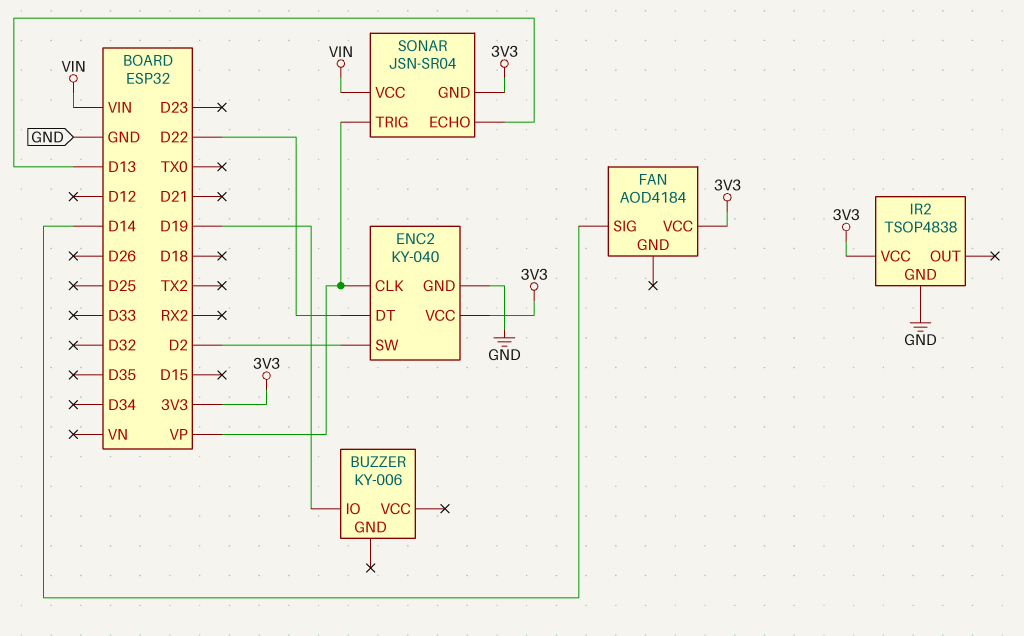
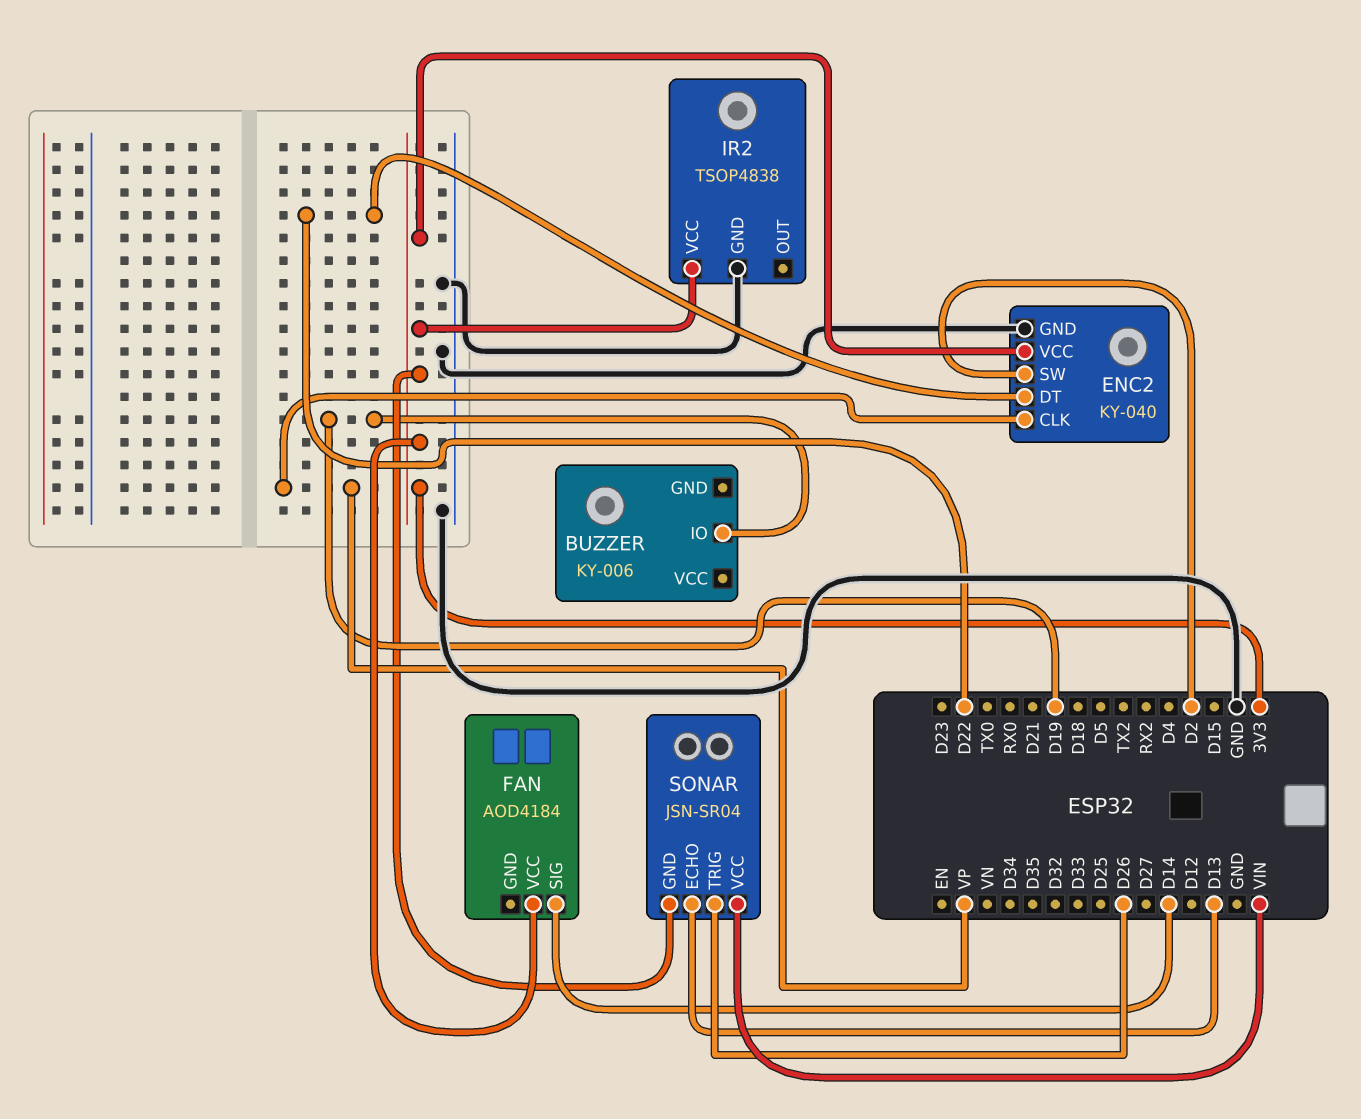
SONAR pin TRIG: VP -> D26

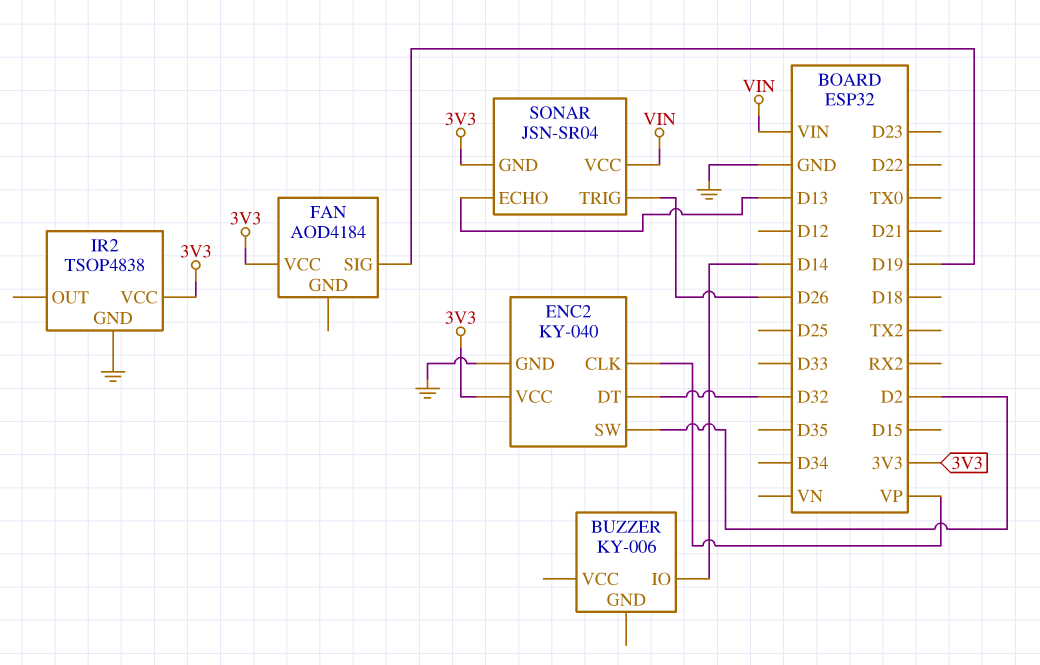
BUZZER pin IO: D19 -> D14
ENC2 pin DT: D22 -> D32
FAN pin SIG: D14 -> D19

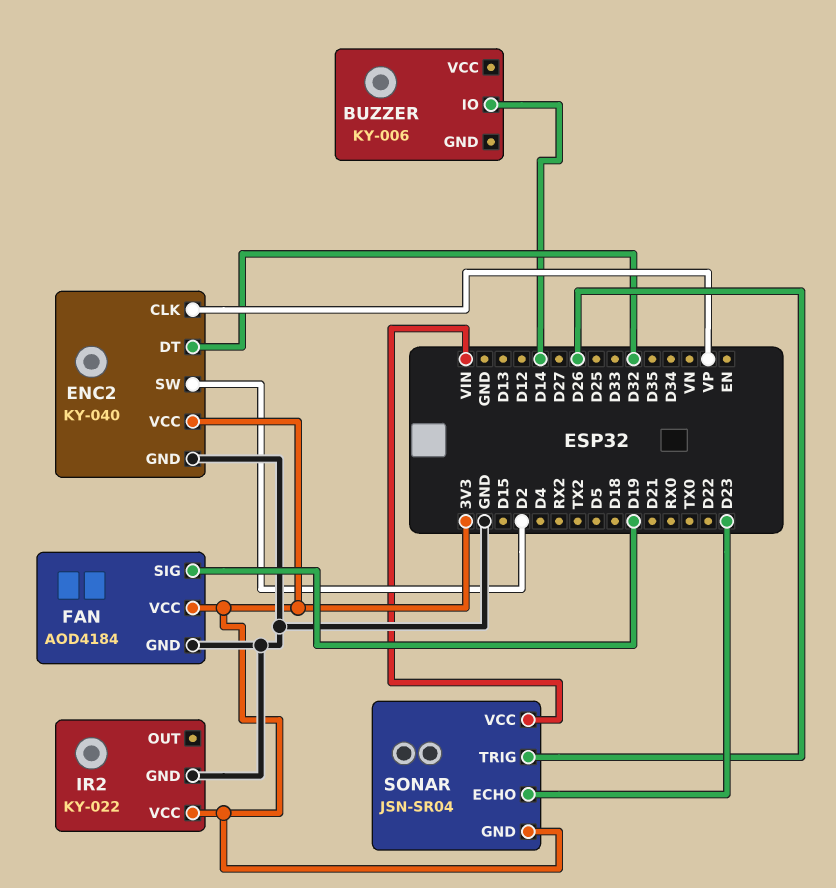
FAN pin GND: none -> GND
IR2: TSOP4838 -> KY-022
SONAR pin ECHO: D13 -> D23

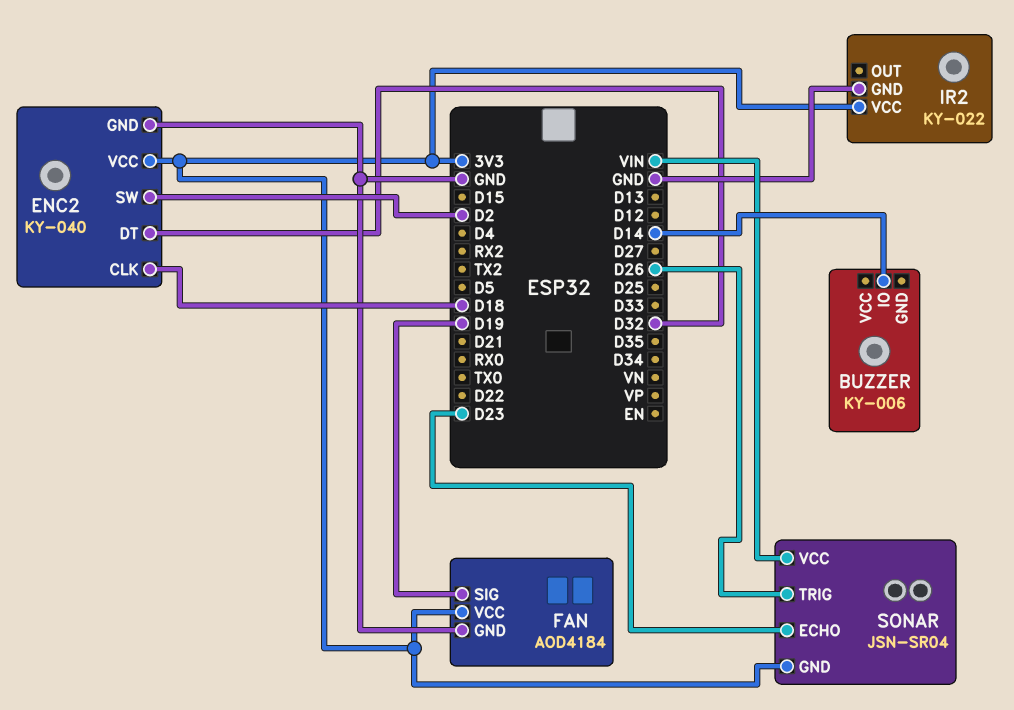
ENC2 pin CLK: VP -> D18

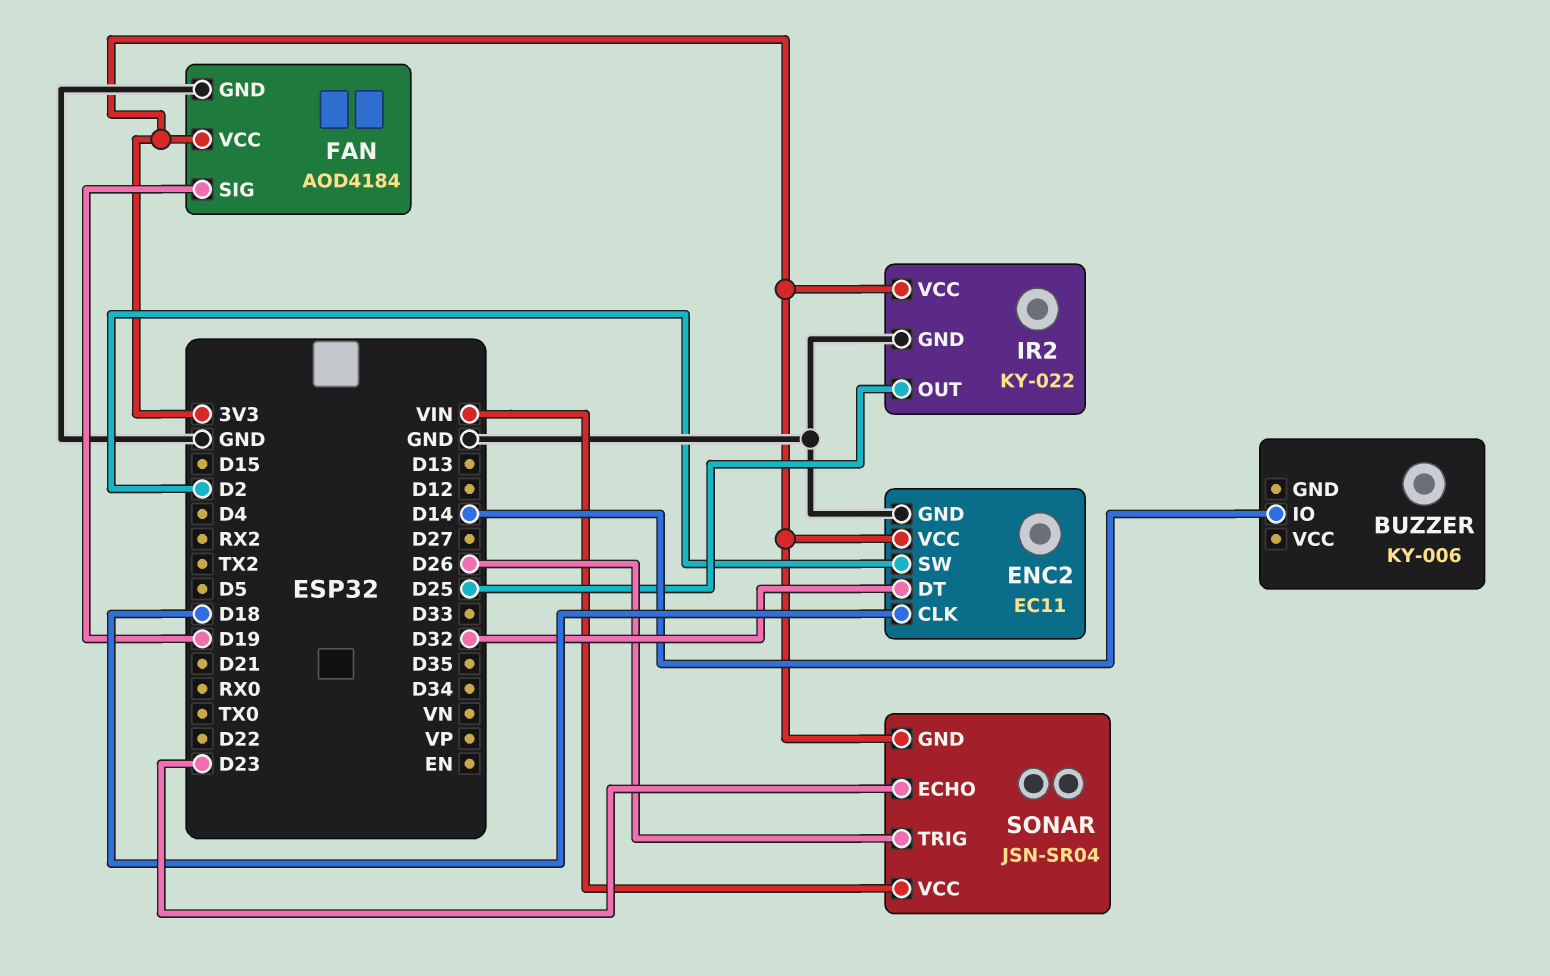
ENC2: KY-040 -> EC11
IR2 pin OUT: none -> D25

